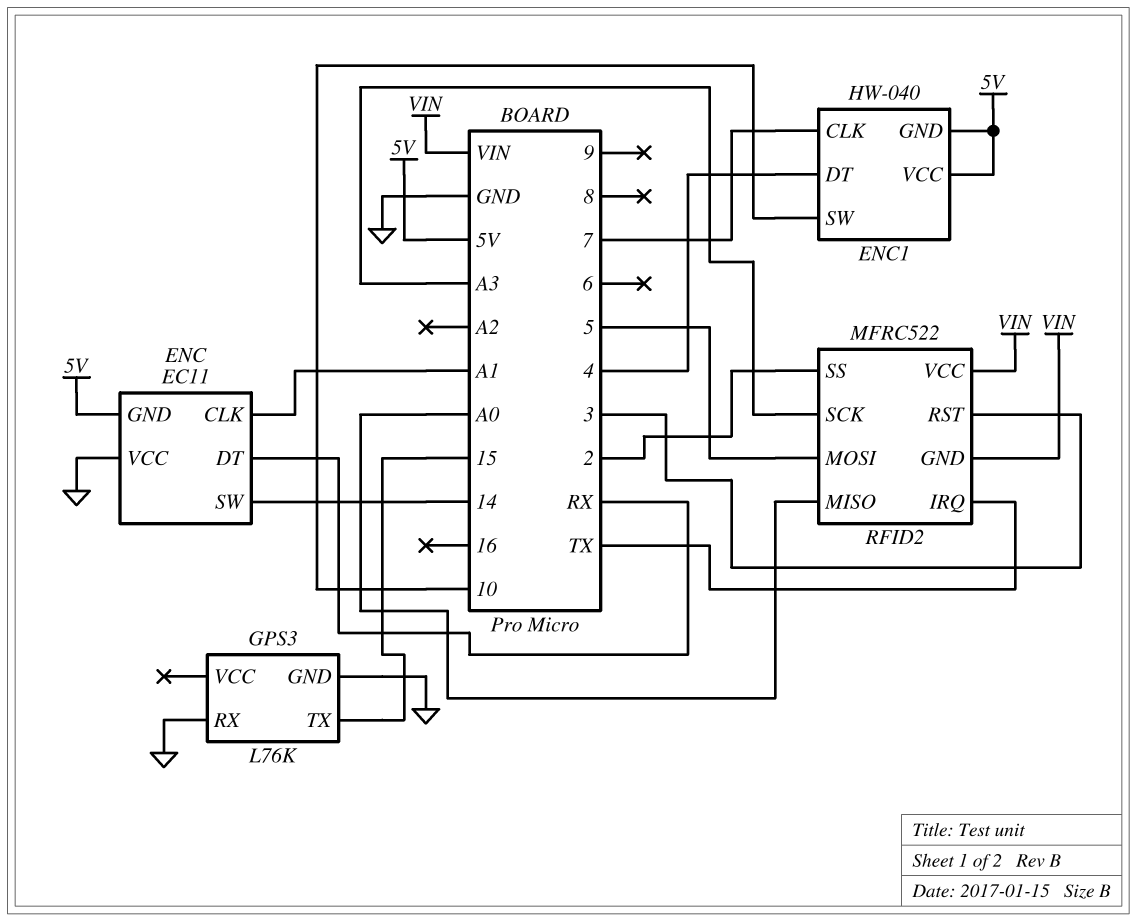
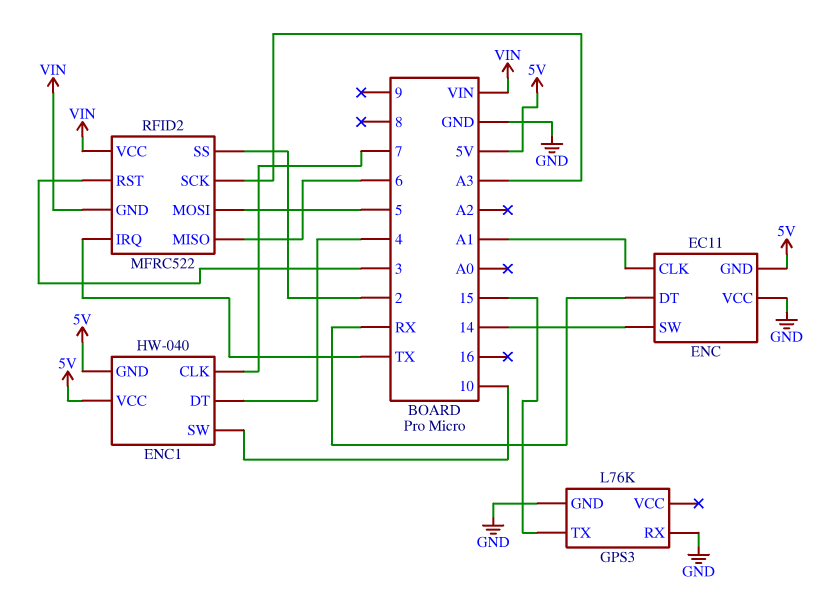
RFID2 pin MISO: A0 -> 6

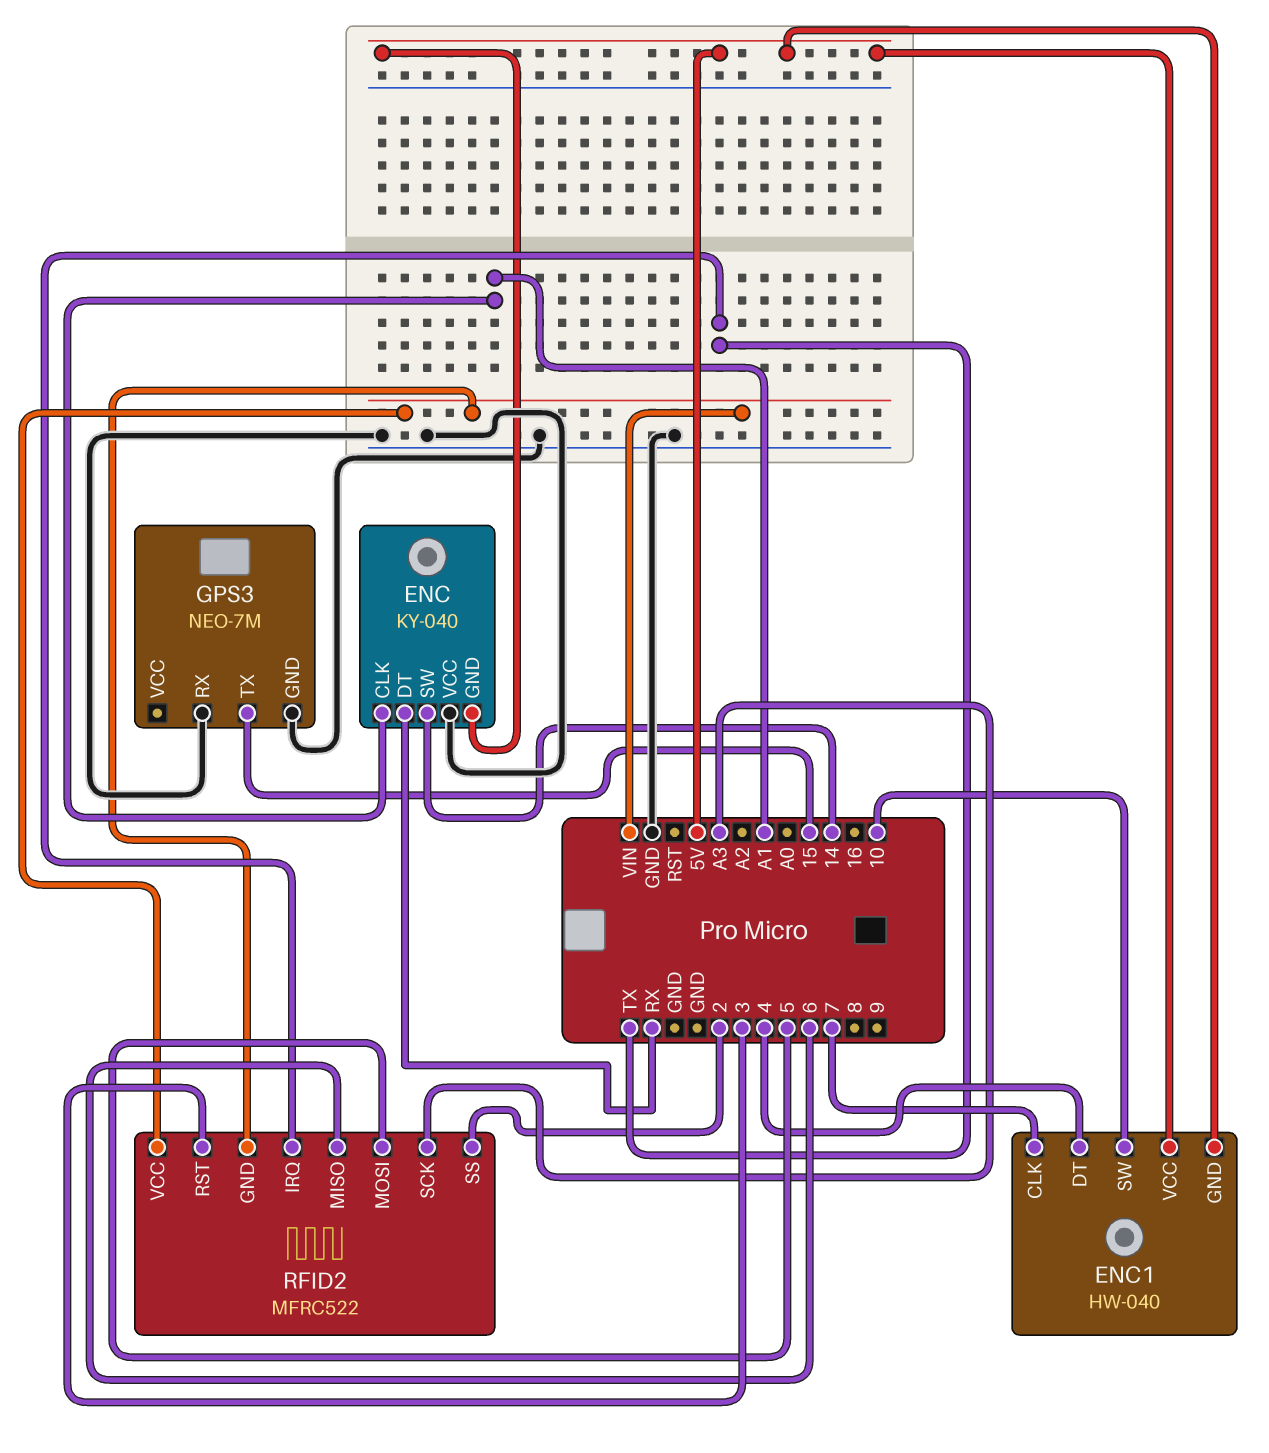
ENC: EC11 -> KY-040
GPS3: L76K -> NEO-7M

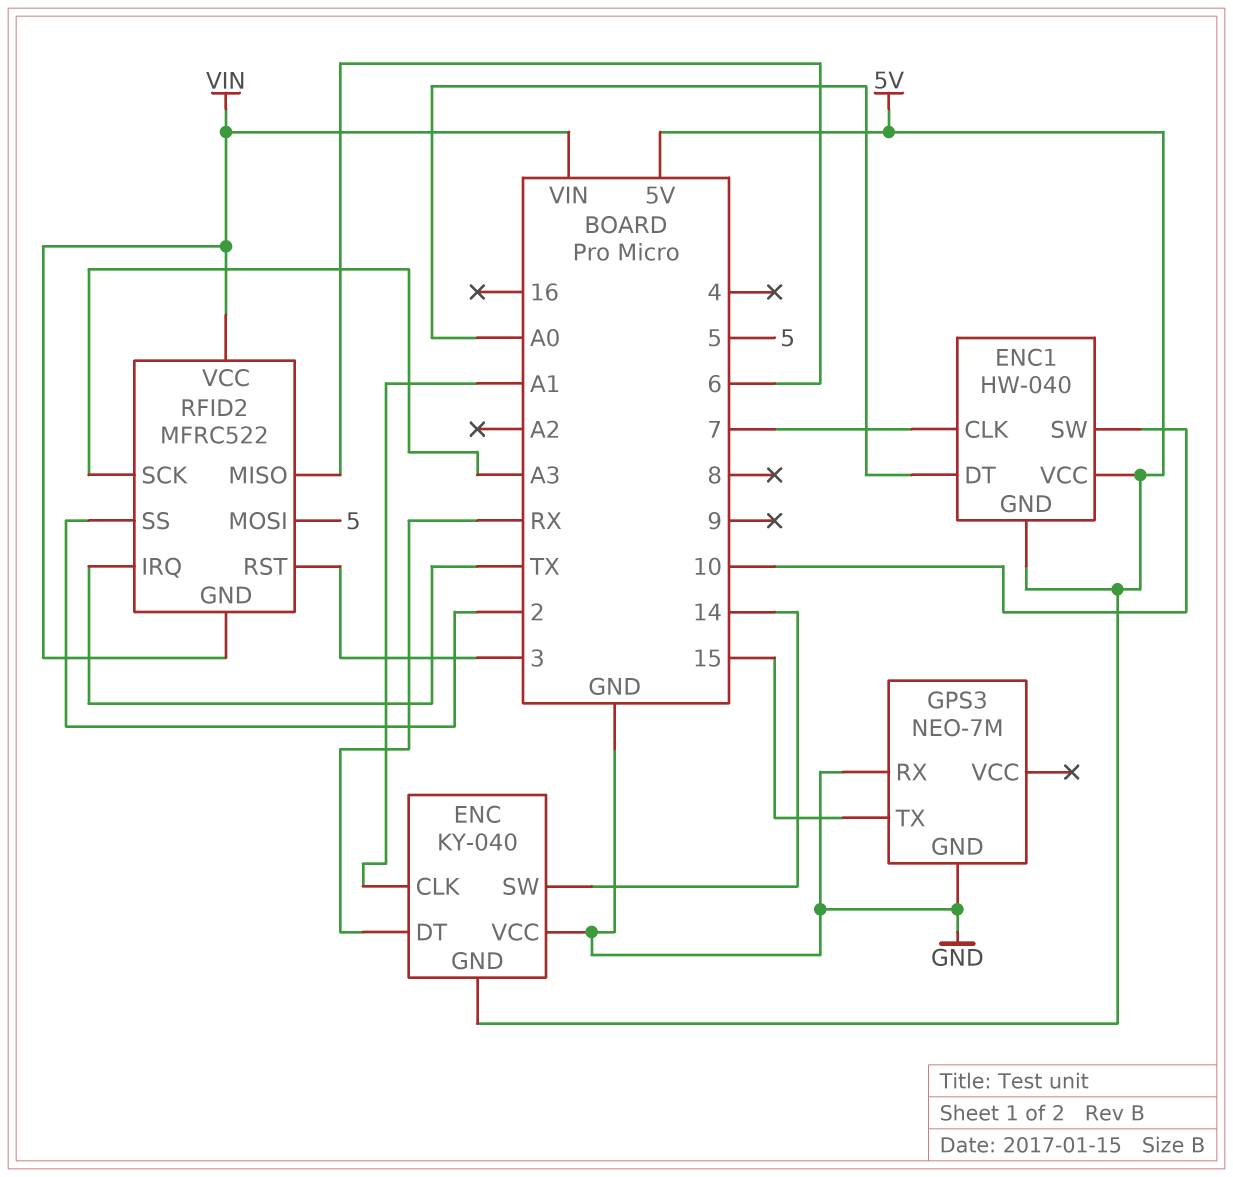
ENC1 pin DT: 4 -> A0

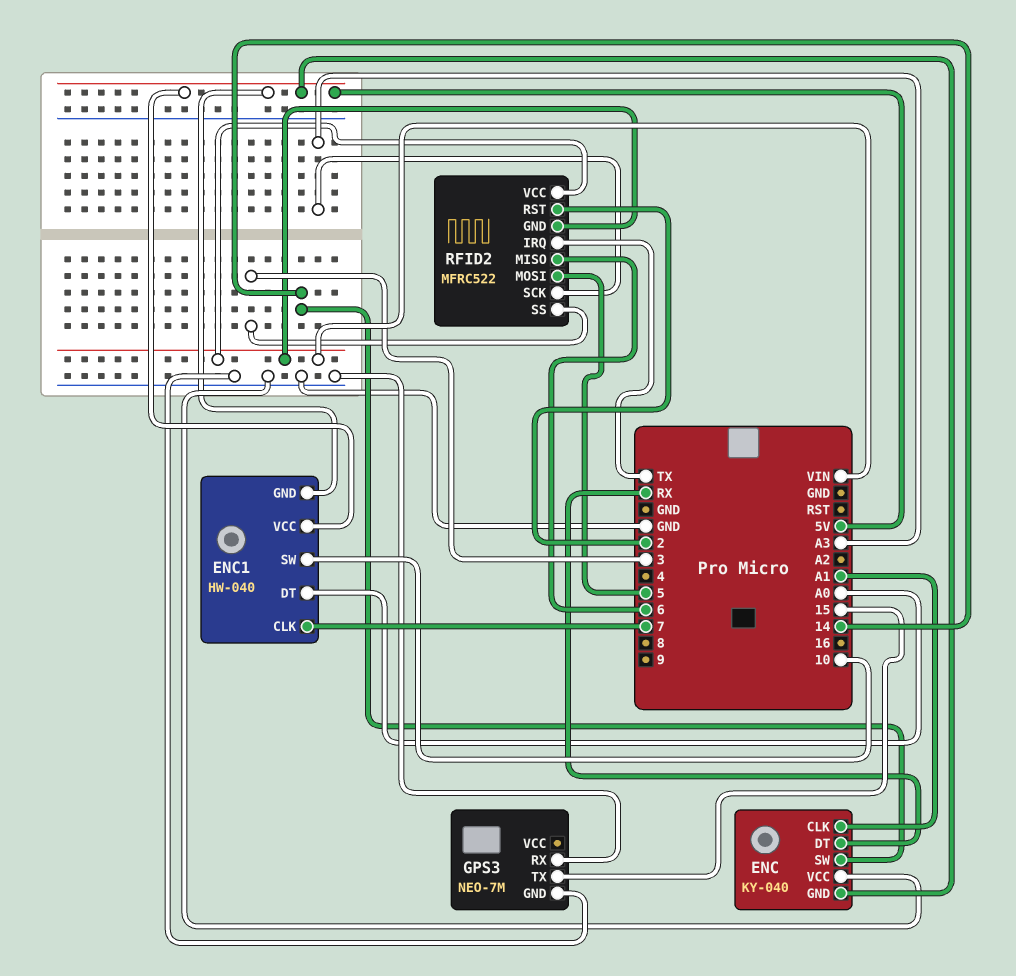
RFID2 pin RST: 3 -> 2
RFID2 pin SS: 2 -> 3

